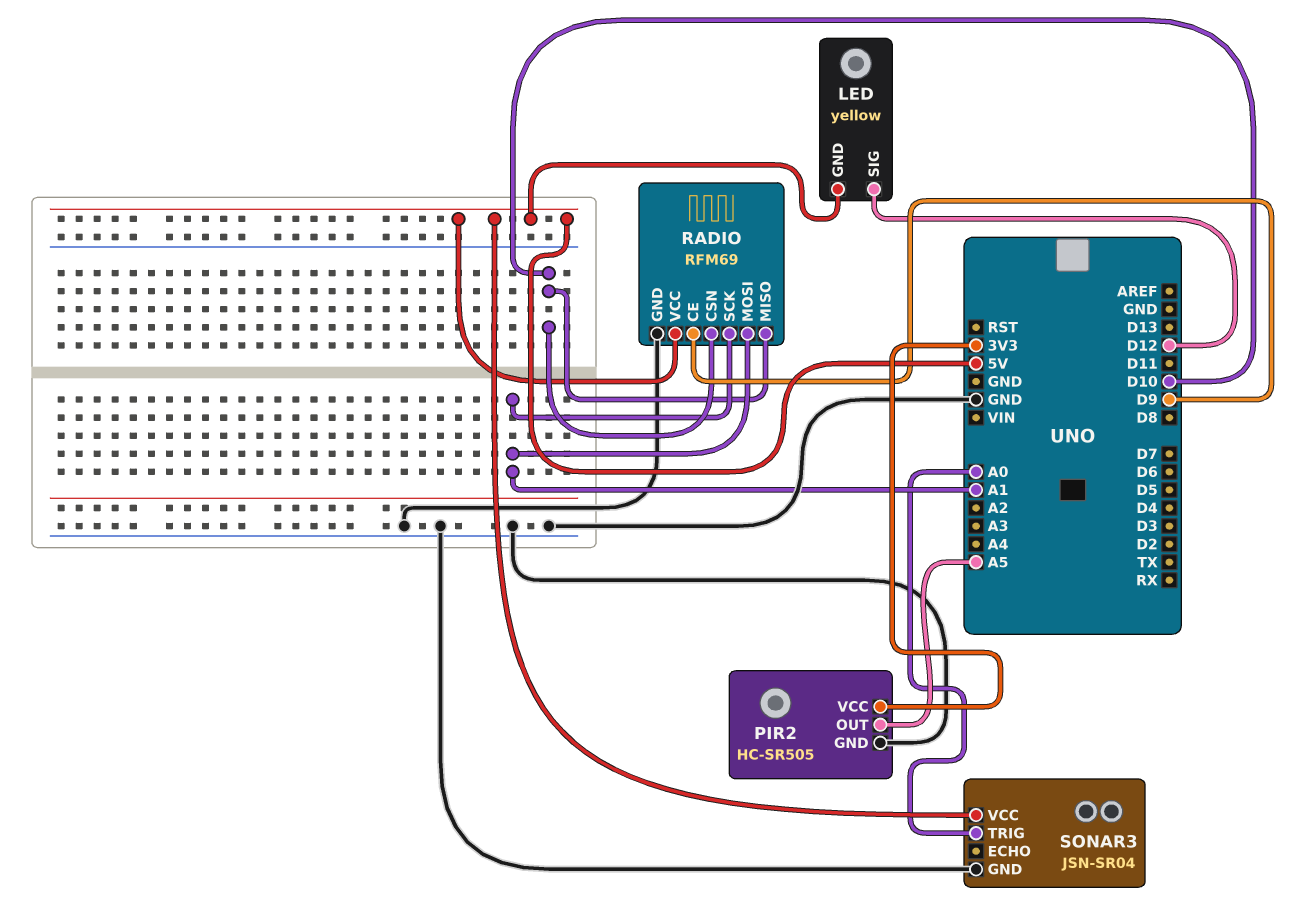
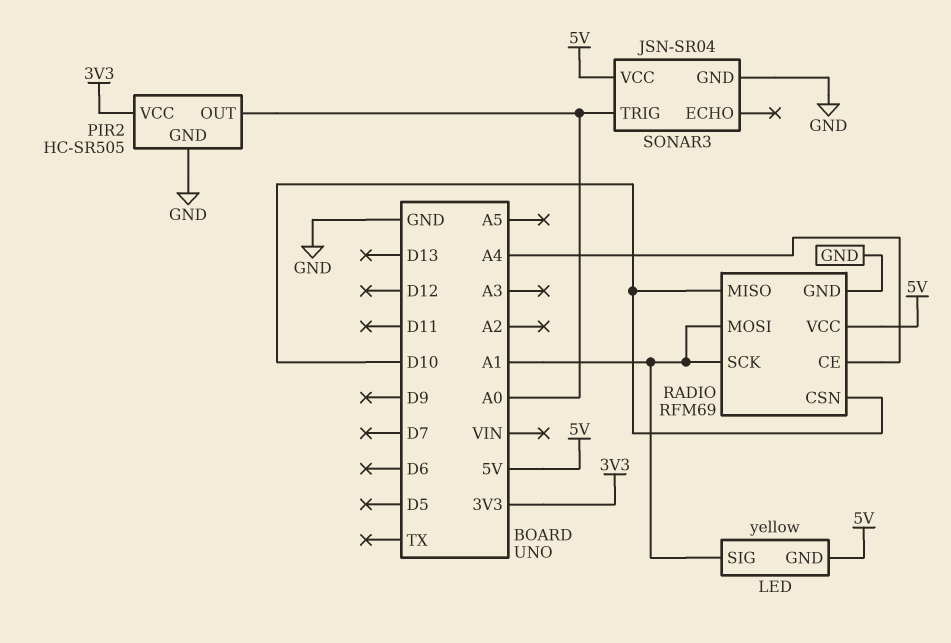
LED pin SIG: D12 -> A1
PIR2 pin OUT: A5 -> A0
RADIO pin CE: D9 -> A4

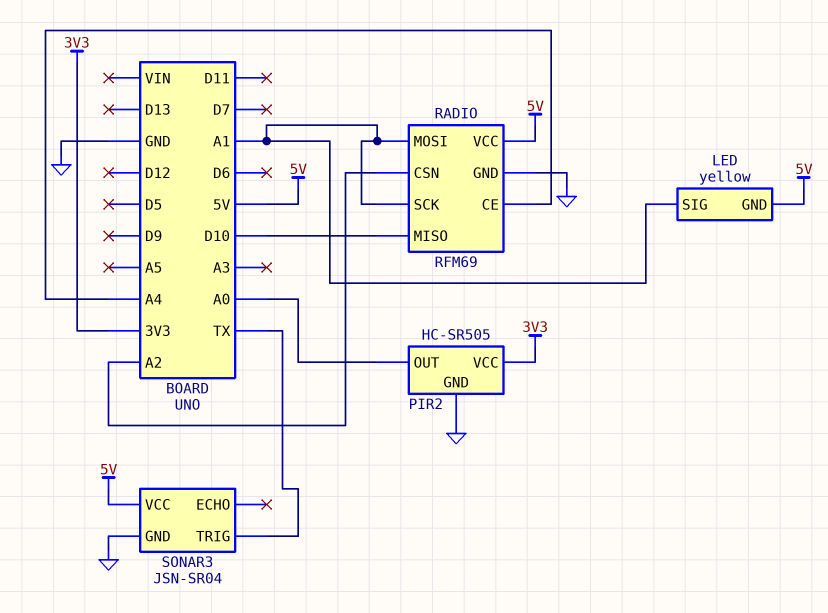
RADIO pin CSN: D10 -> A2
SONAR3 pin TRIG: A0 -> TX

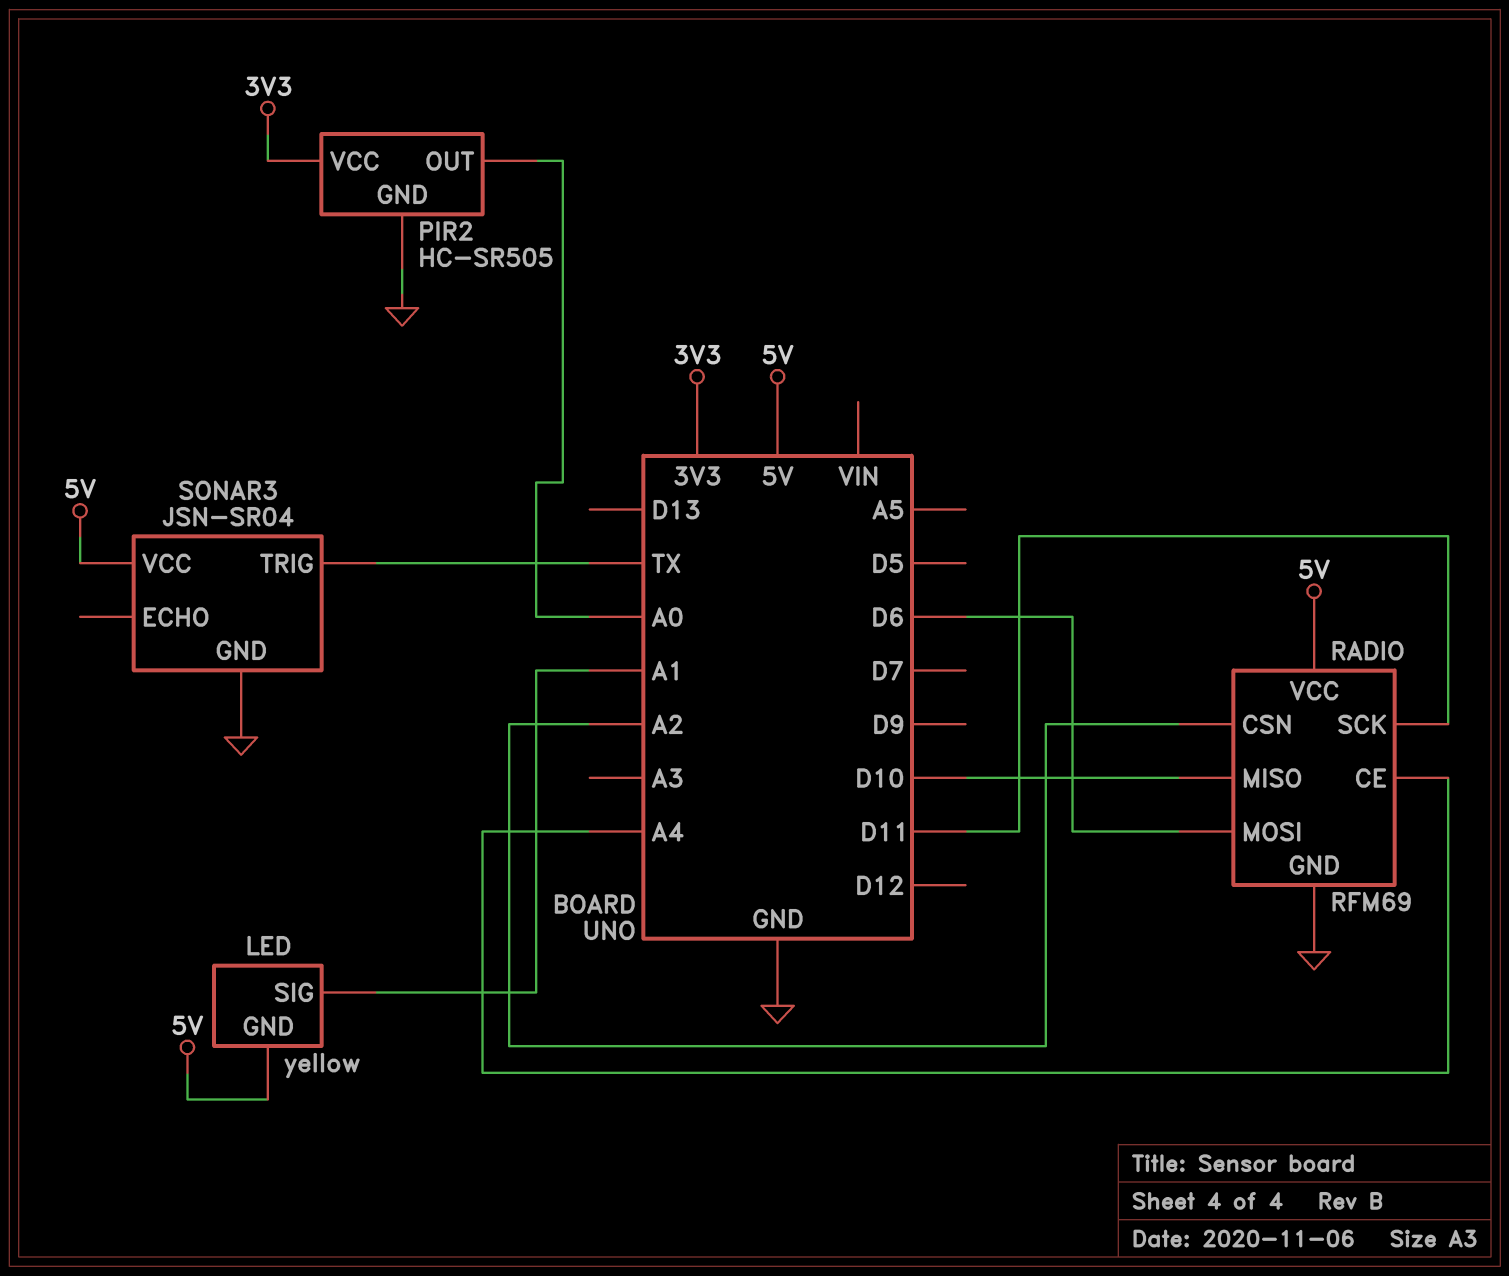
RADIO pin MOSI: A1 -> D6
RADIO pin SCK: A1 -> D11

